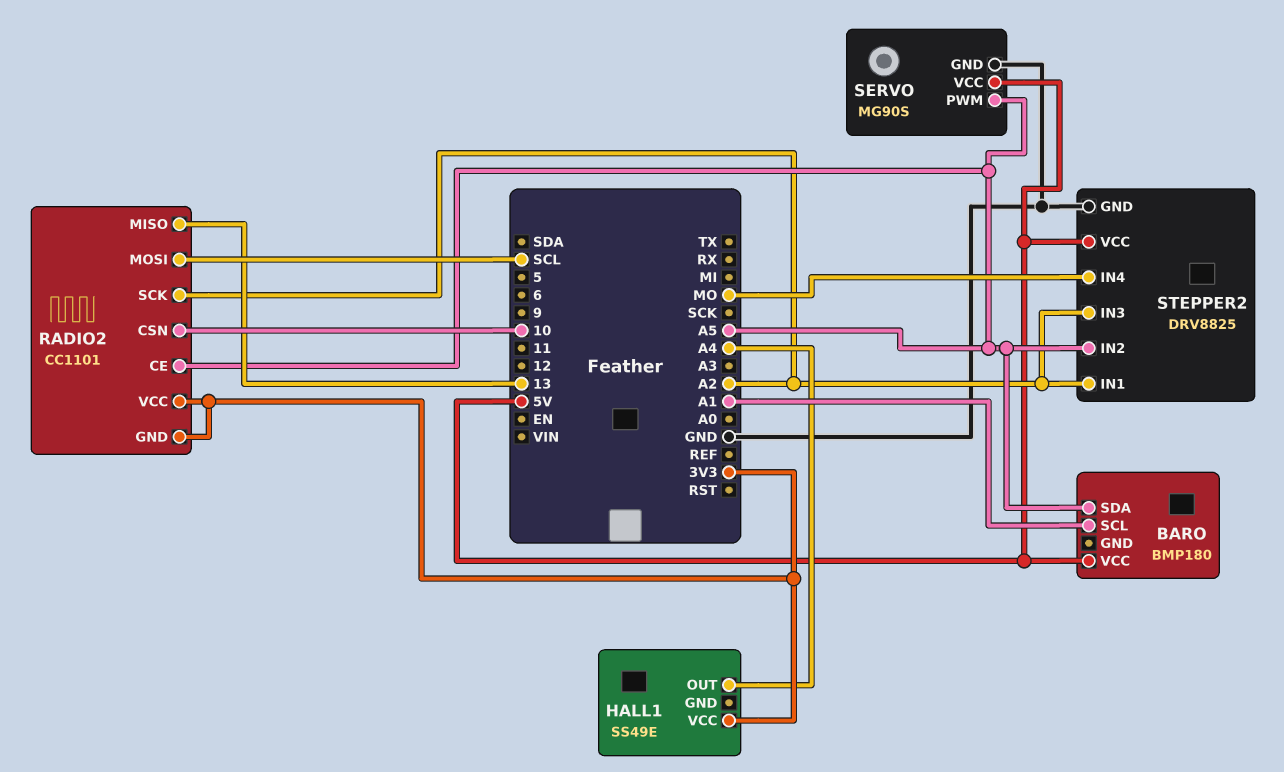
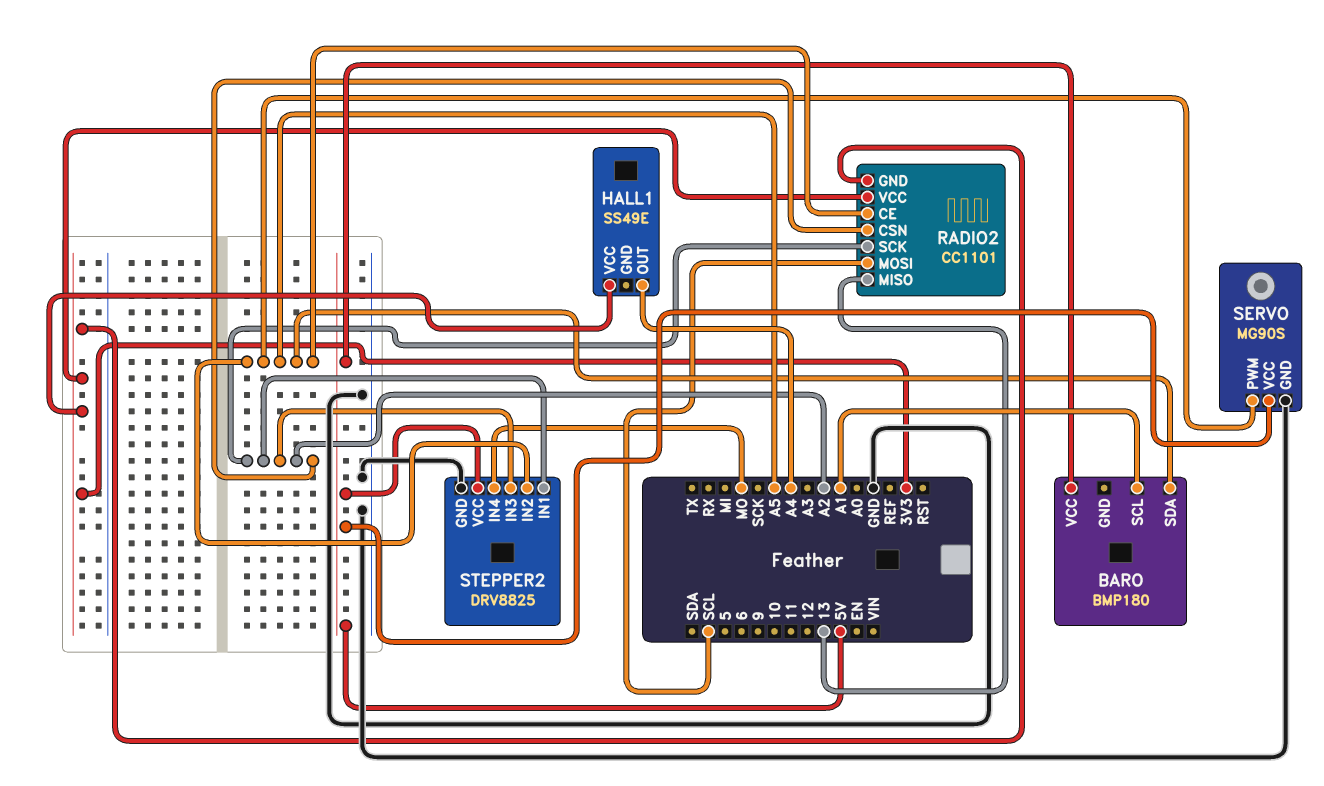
RADIO2 pin CSN: 10 -> A2

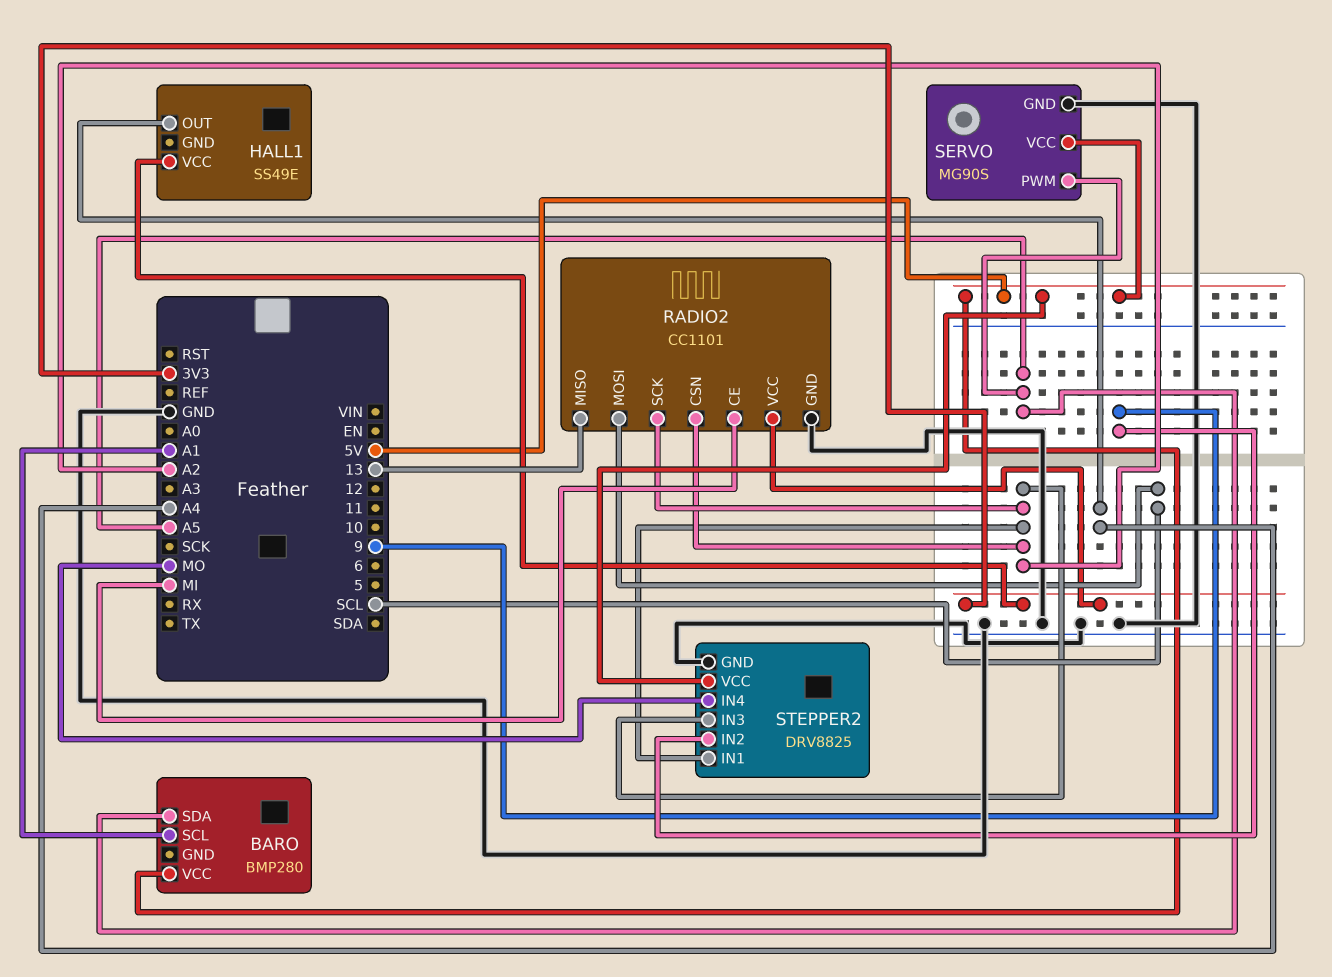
BARO: BMP180 -> BMP280
RADIO2 pin CE: A5 -> MI
RADIO2 pin GND: 3V3 -> GND
STEPPER2 pin IN2: A5 -> 9

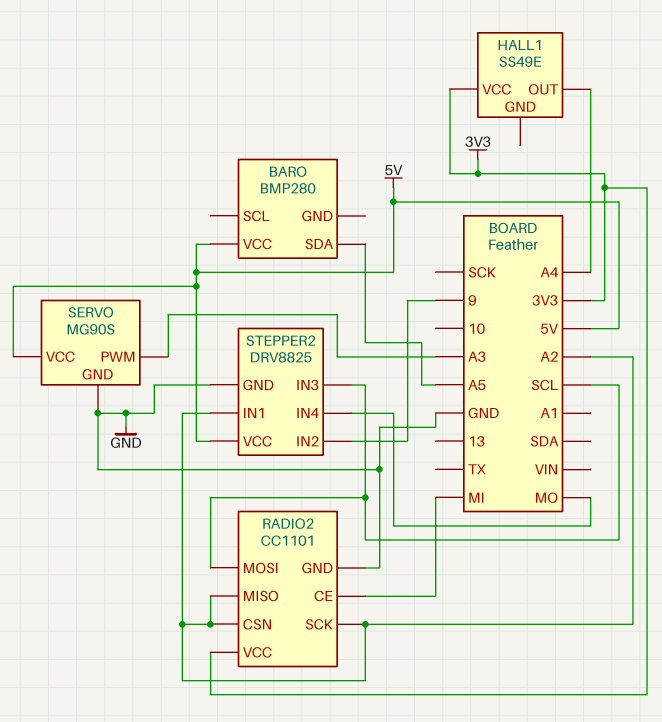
BARO pin SCL: A1 -> none
RADIO2 pin MISO: 13 -> A2
SERVO pin PWM: A5 -> A3
STEPPER2 pin IN3: A2 -> SCL

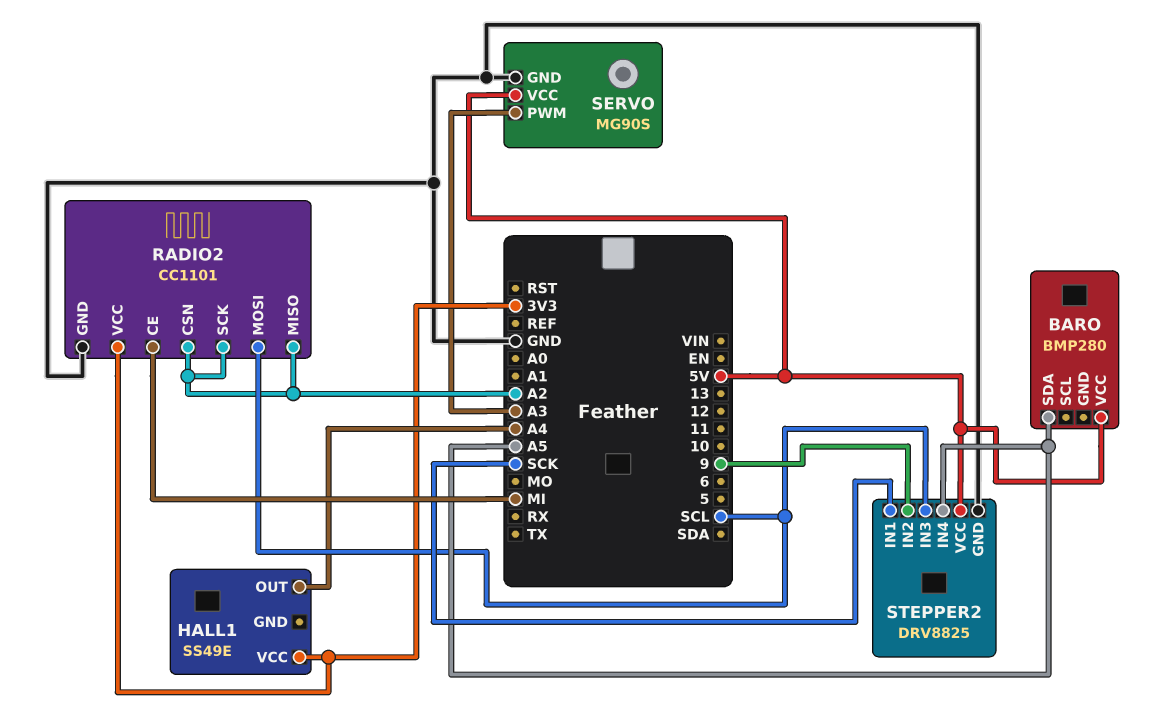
STEPPER2 pin IN1: A2 -> SCK
STEPPER2 pin IN4: MO -> A5

